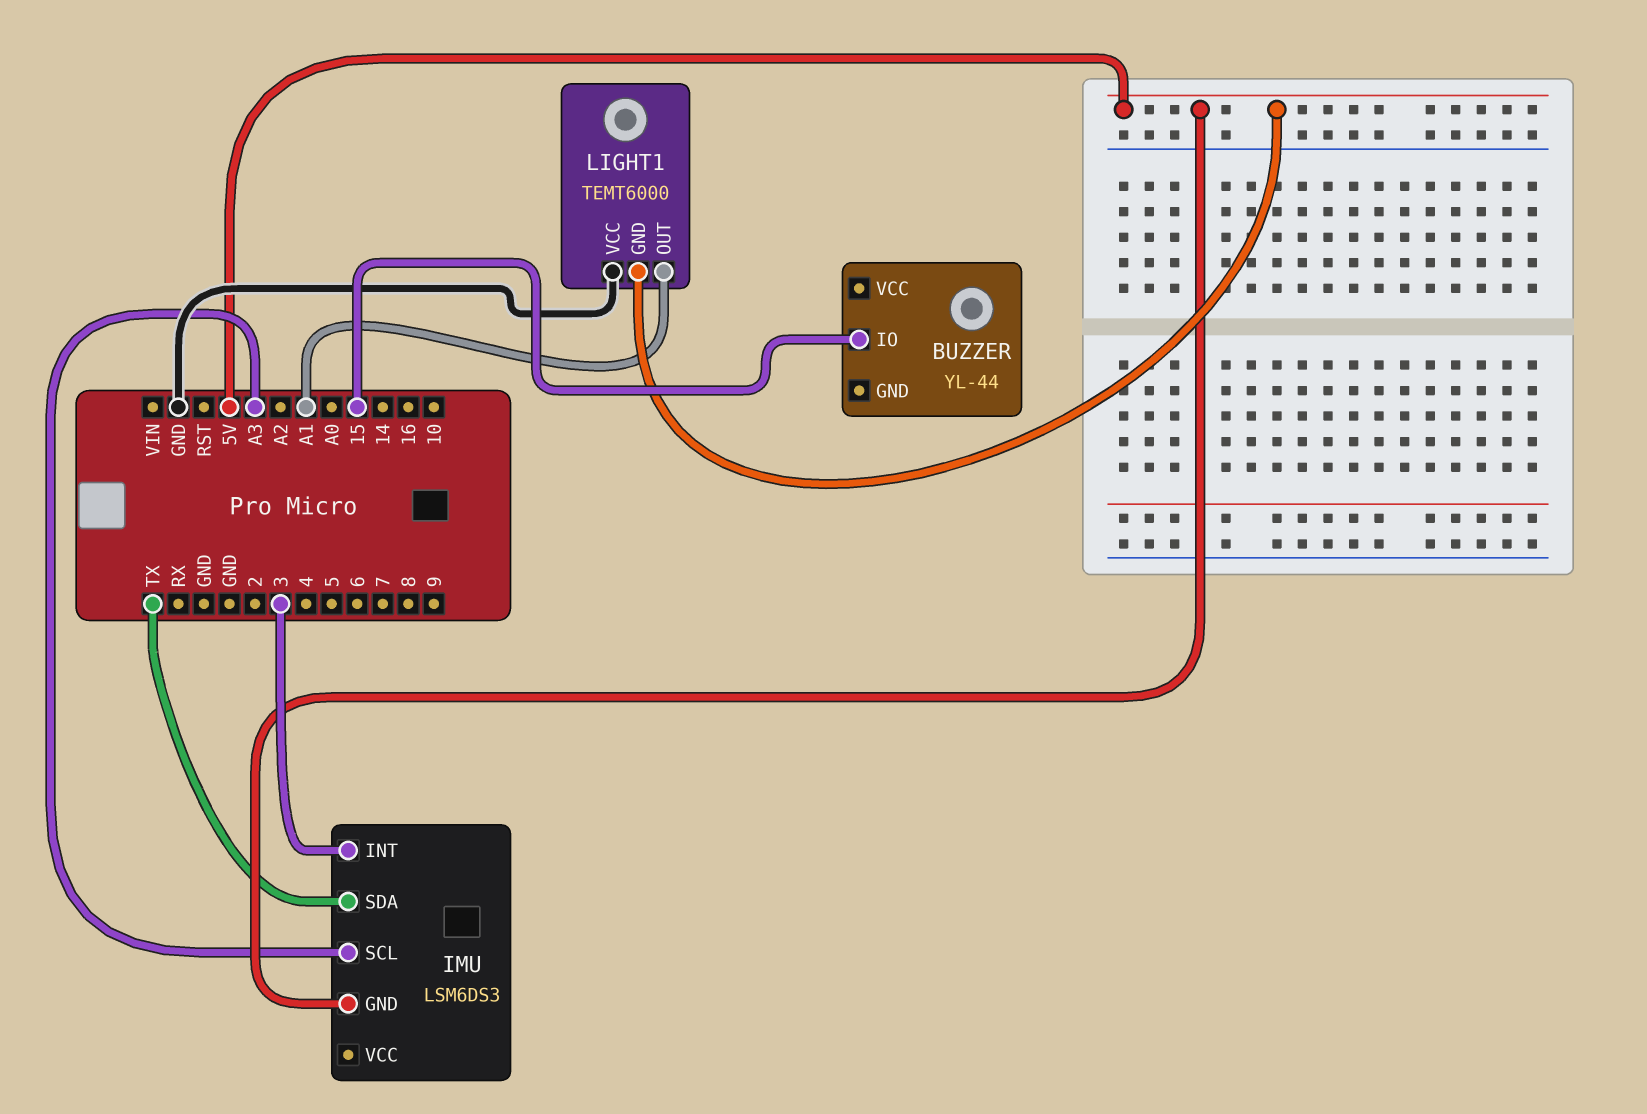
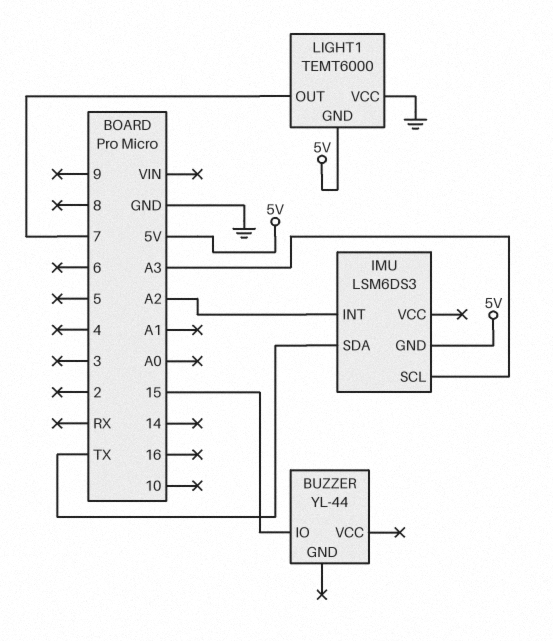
IMU pin INT: 3 -> A2
LIGHT1 pin OUT: A1 -> 7

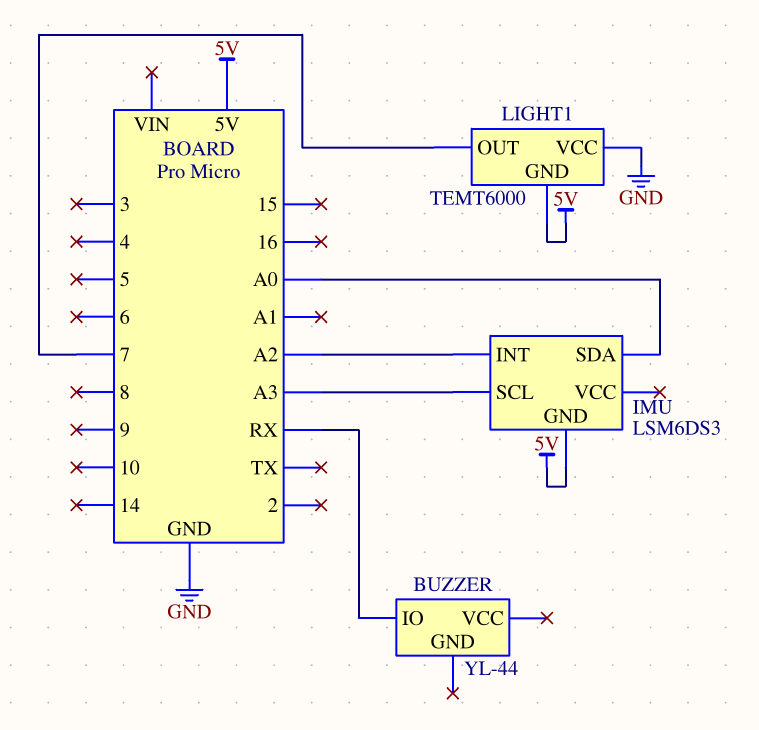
BUZZER pin IO: 15 -> RX
IMU pin SDA: TX -> A0

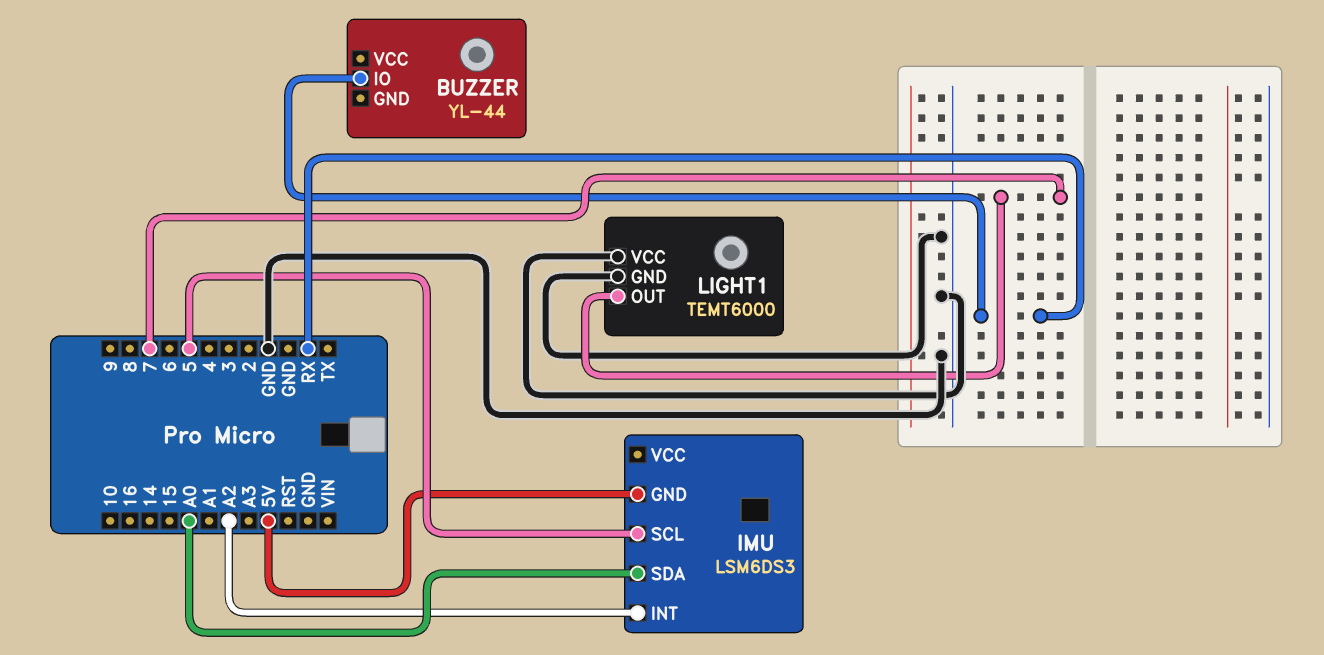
IMU pin SCL: A3 -> 5
LIGHT1 pin GND: 5V -> GND

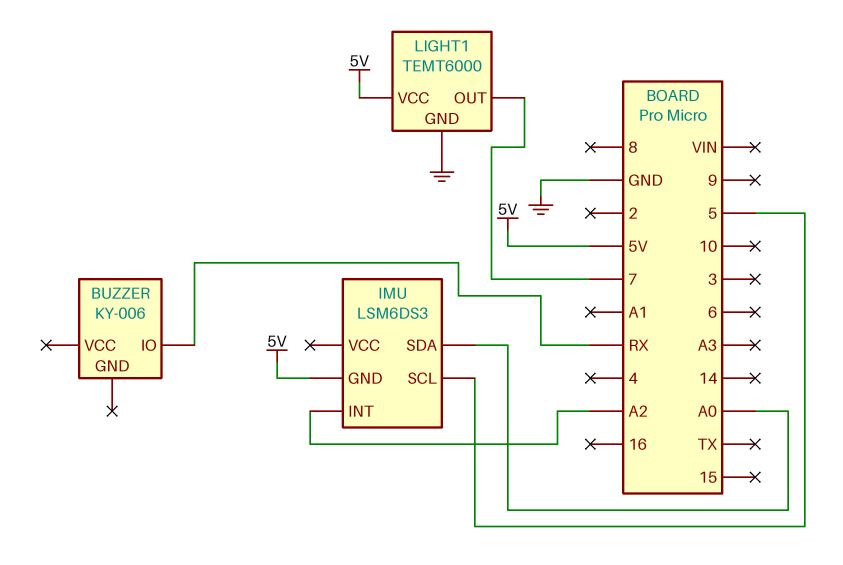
BUZZER: YL-44 -> KY-006
LIGHT1 pin VCC: GND -> 5V

